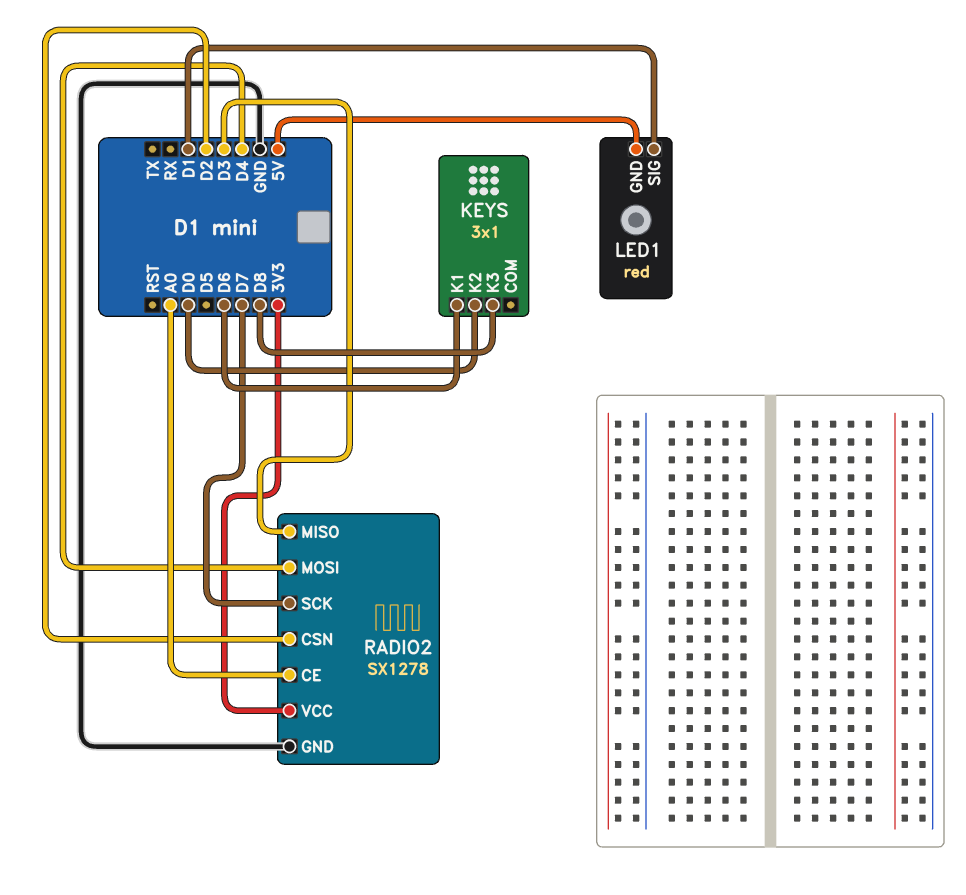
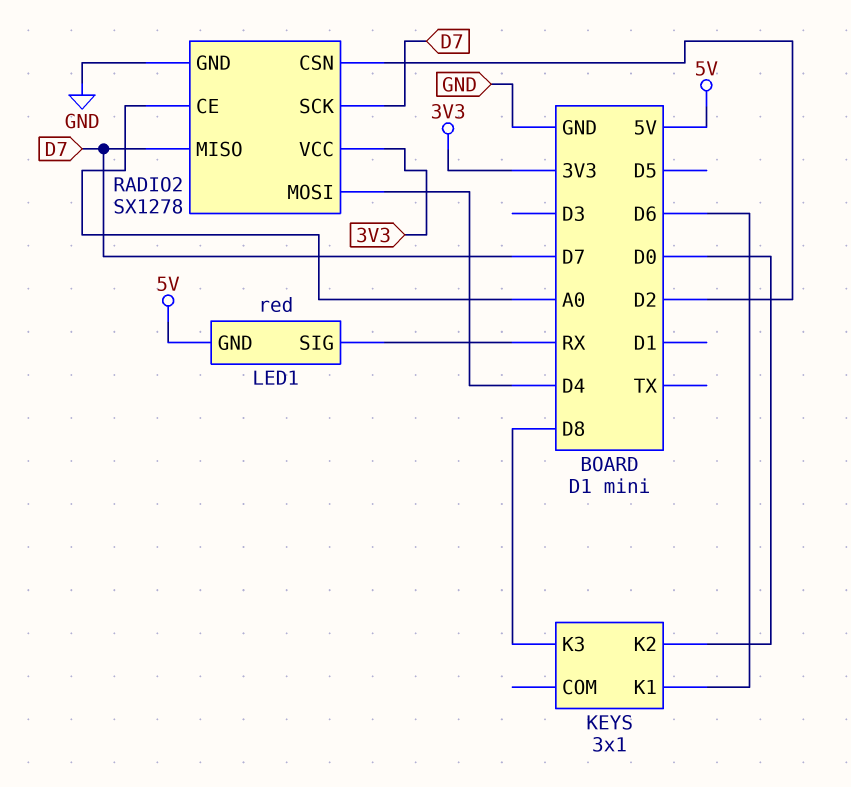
LED1 pin SIG: D1 -> RX
RADIO2 pin MISO: D3 -> D7

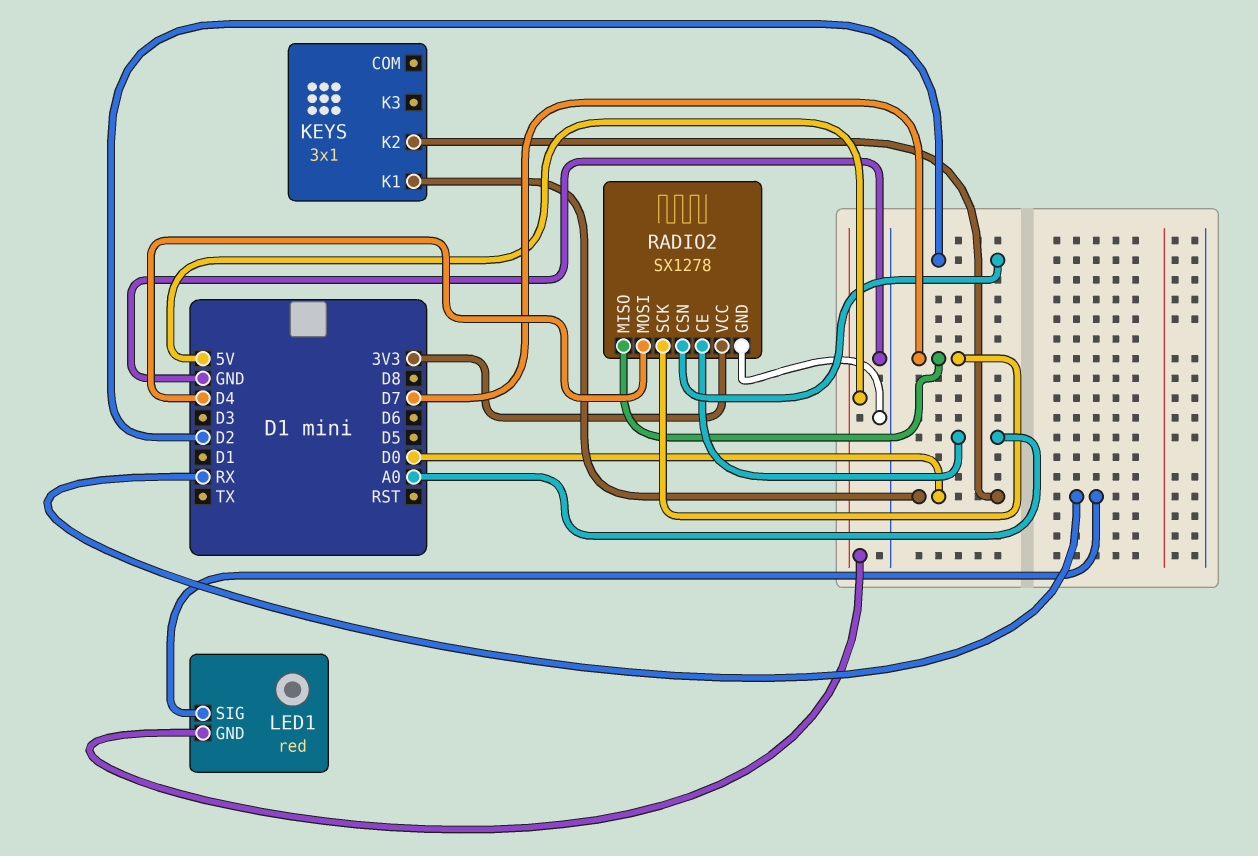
KEYS pin K1: D6 -> D0
KEYS pin K3: D8 -> none

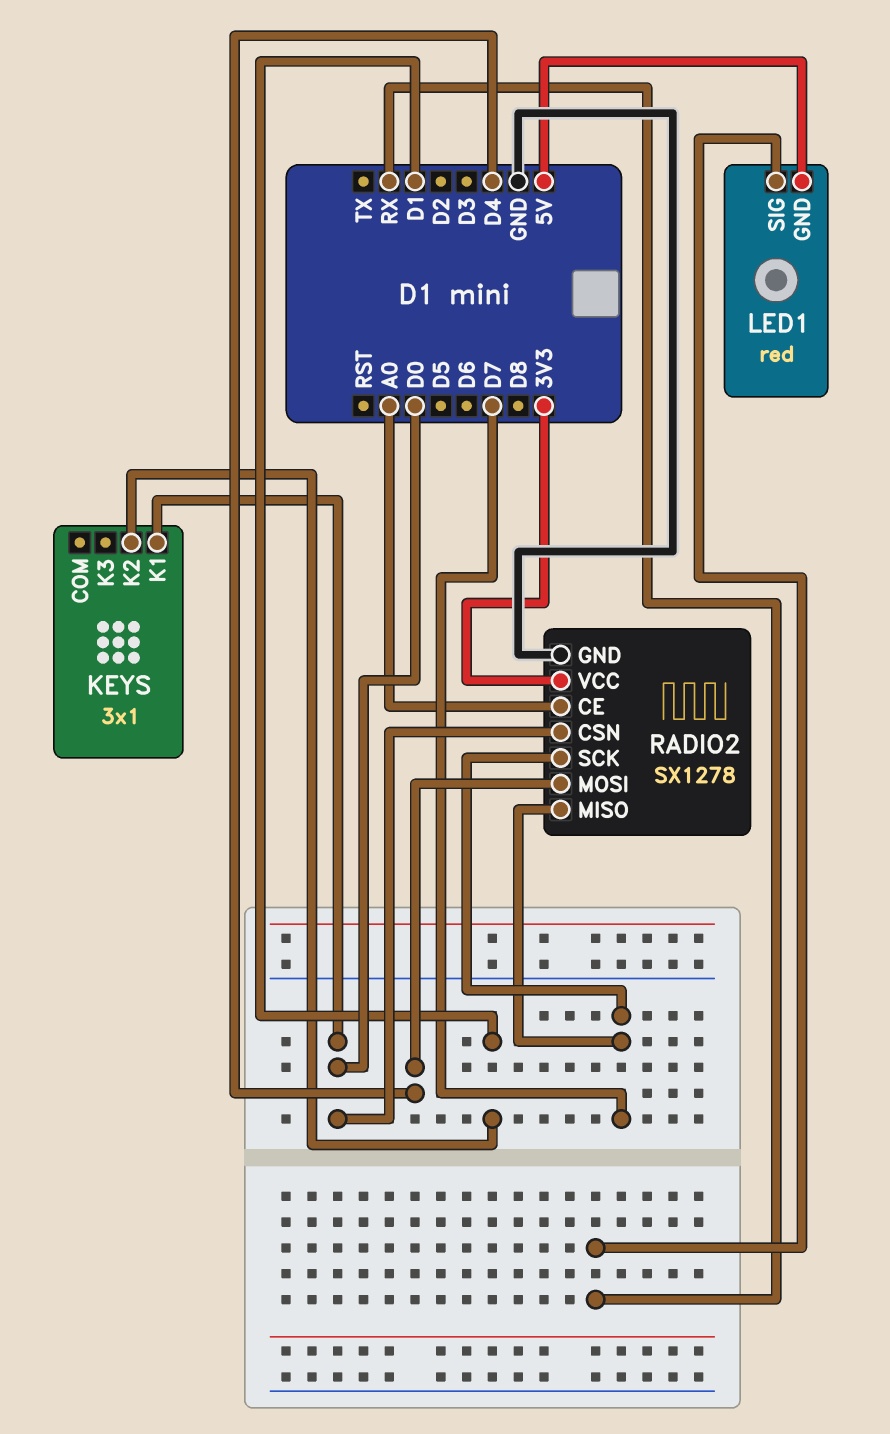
KEYS pin K2: D0 -> D1
RADIO2 pin CSN: D2 -> D0

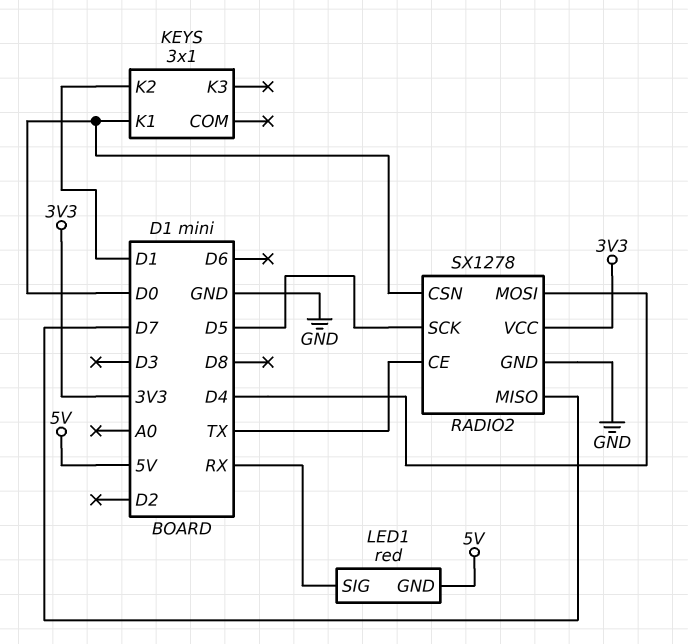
RADIO2 pin CE: A0 -> TX
RADIO2 pin SCK: D7 -> D5

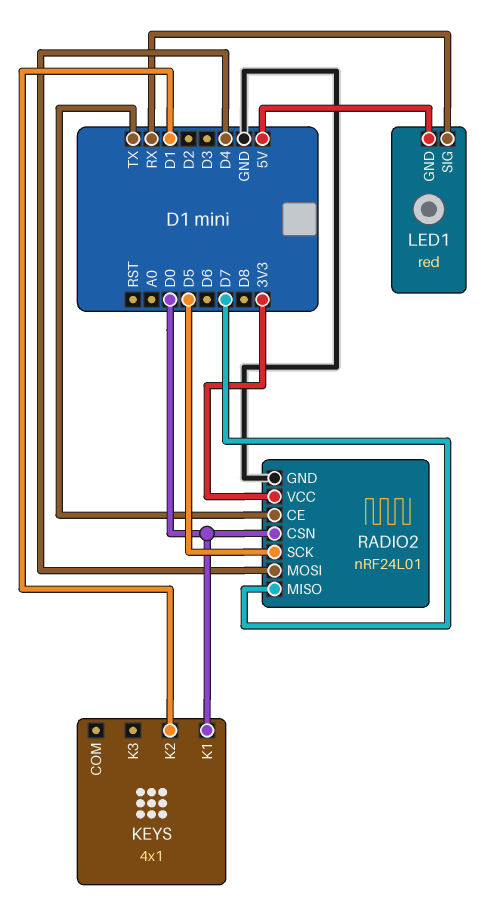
KEYS: 3x1 -> 4x1
RADIO2: SX1278 -> nRF24L01

